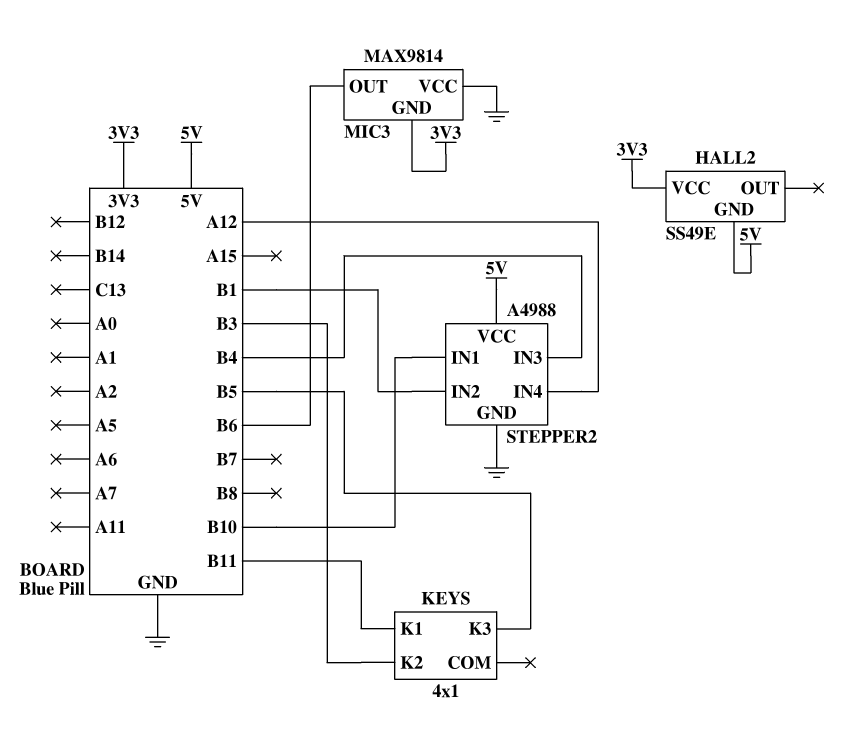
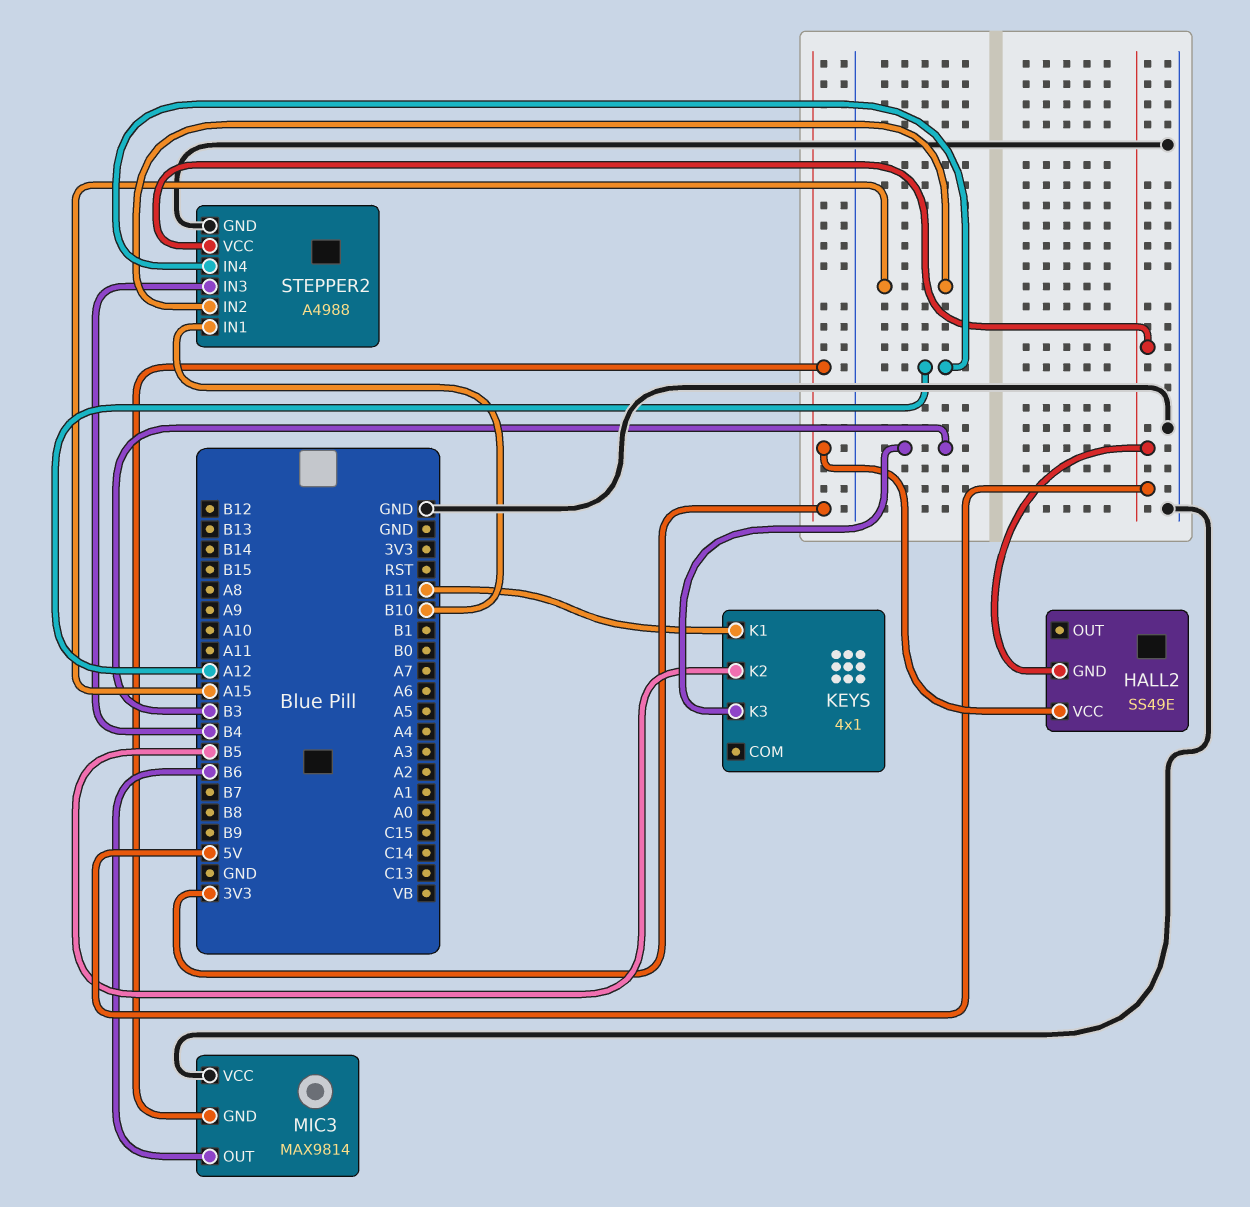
KEYS pin K2: B3 -> B5
KEYS pin K3: B5 -> B3
STEPPER2 pin IN2: B1 -> A15

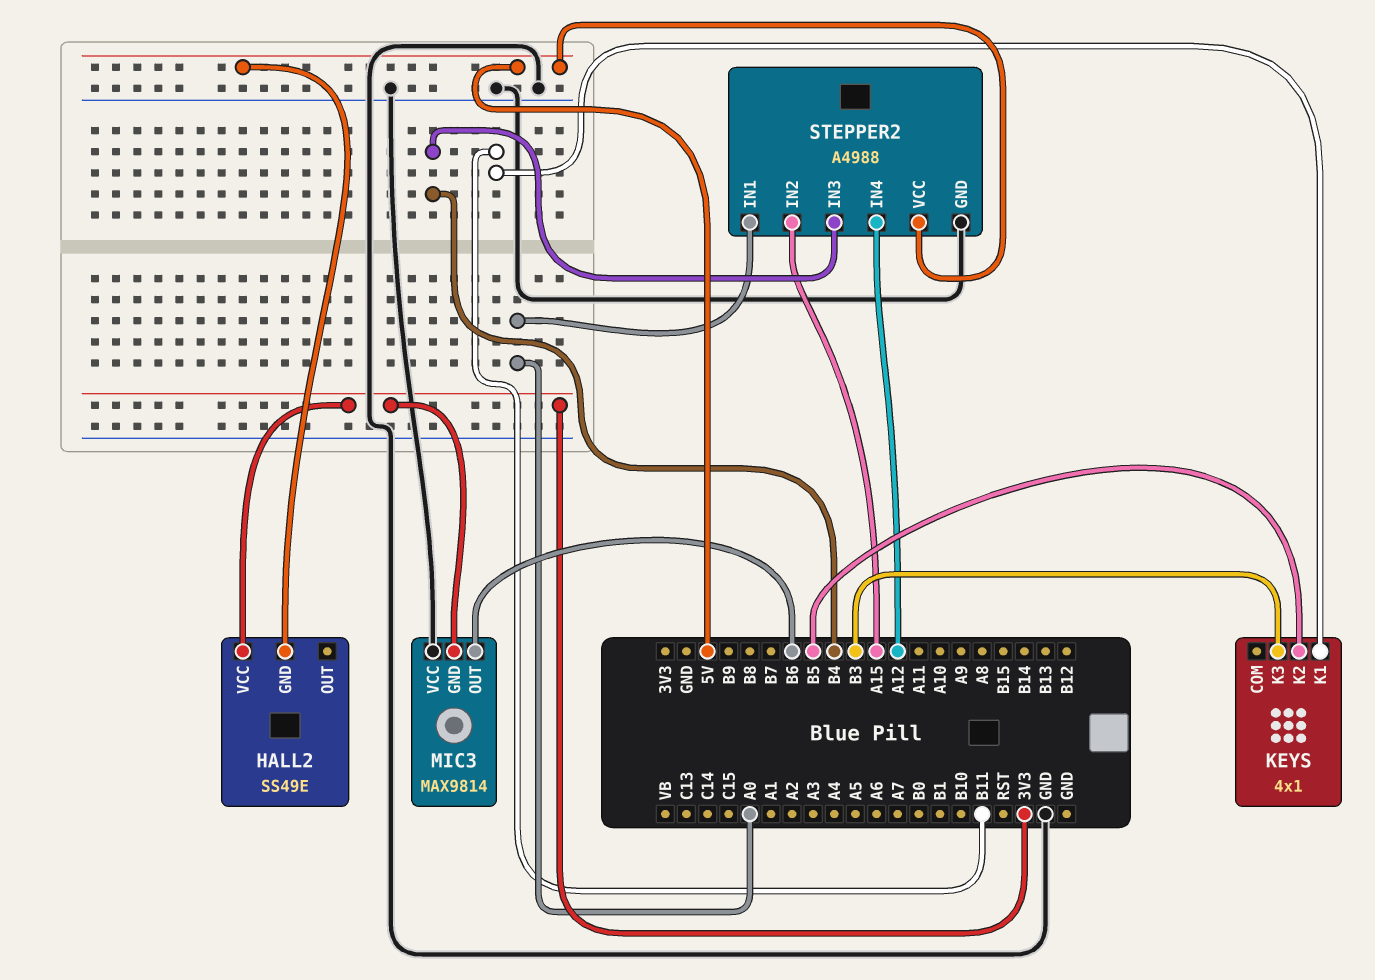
STEPPER2 pin IN1: B10 -> A0

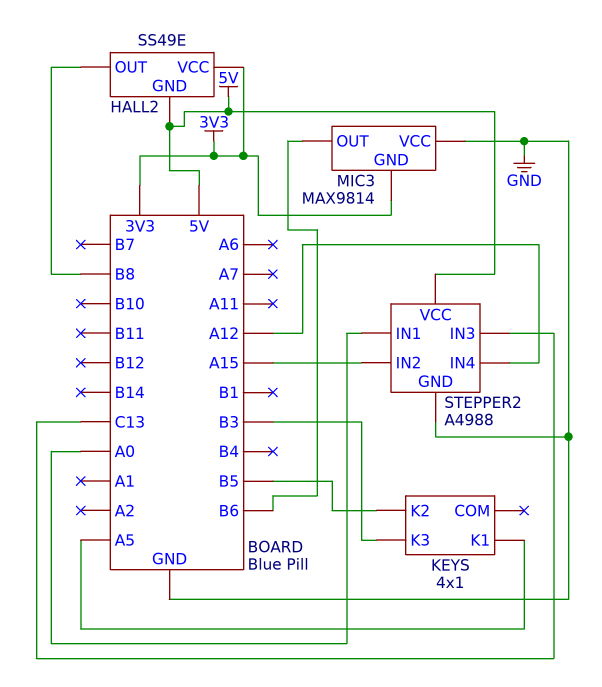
HALL2 pin OUT: none -> B8
KEYS pin K1: B11 -> A5
STEPPER2 pin IN3: B4 -> C13

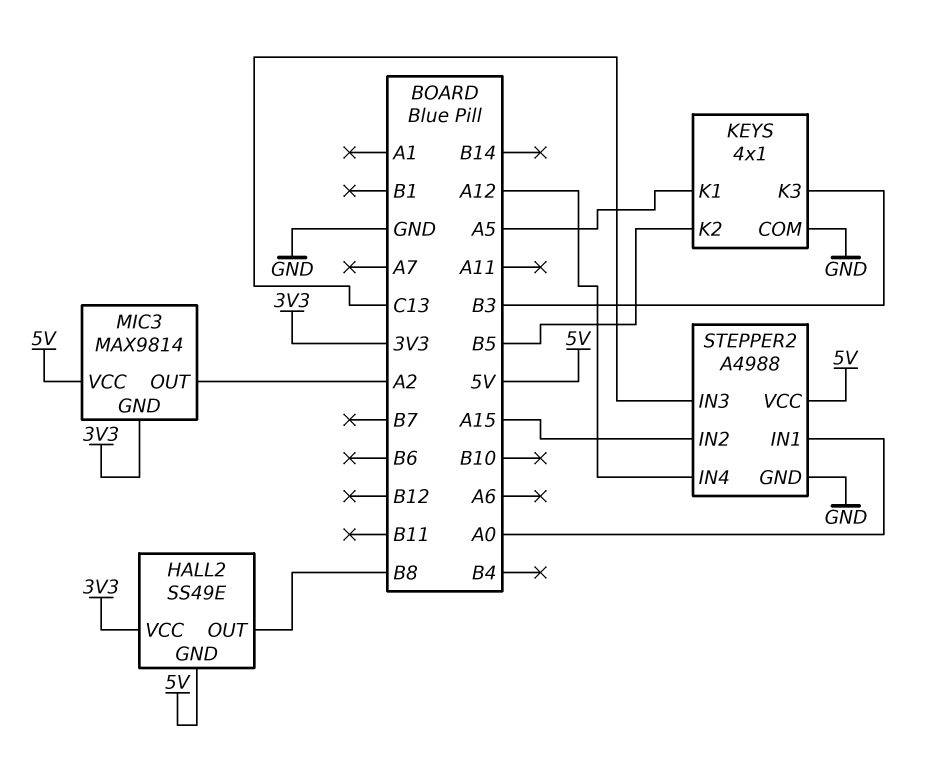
KEYS pin COM: none -> GND
MIC3 pin OUT: B6 -> A2
MIC3 pin VCC: GND -> 5V

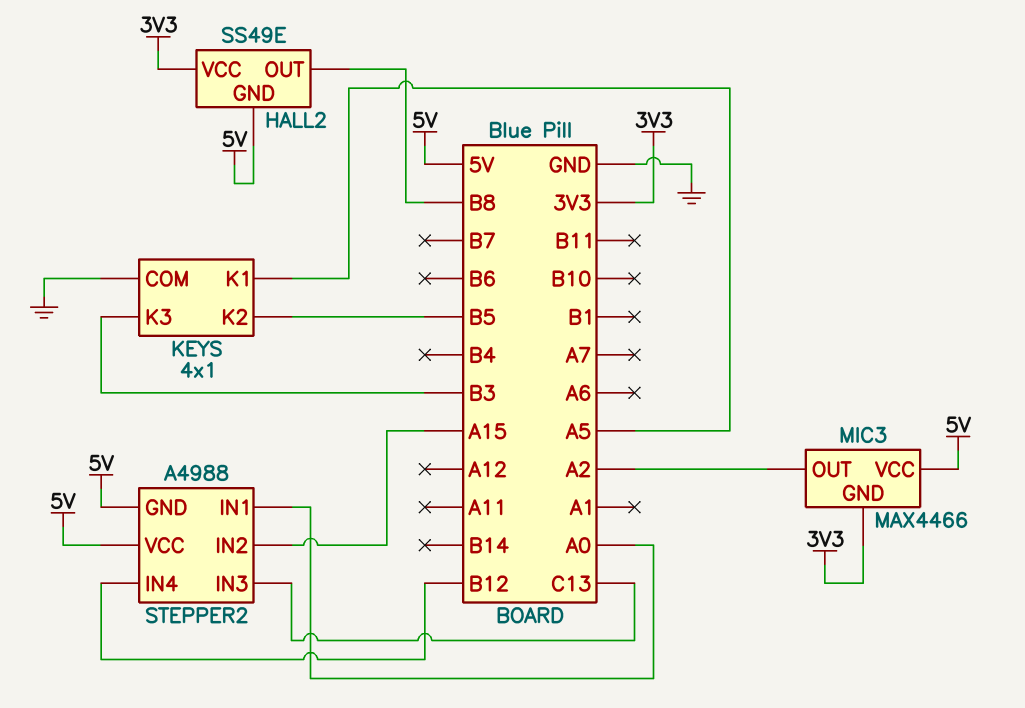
MIC3: MAX9814 -> MAX4466
STEPPER2 pin GND: GND -> 5V
STEPPER2 pin IN4: A12 -> B12

